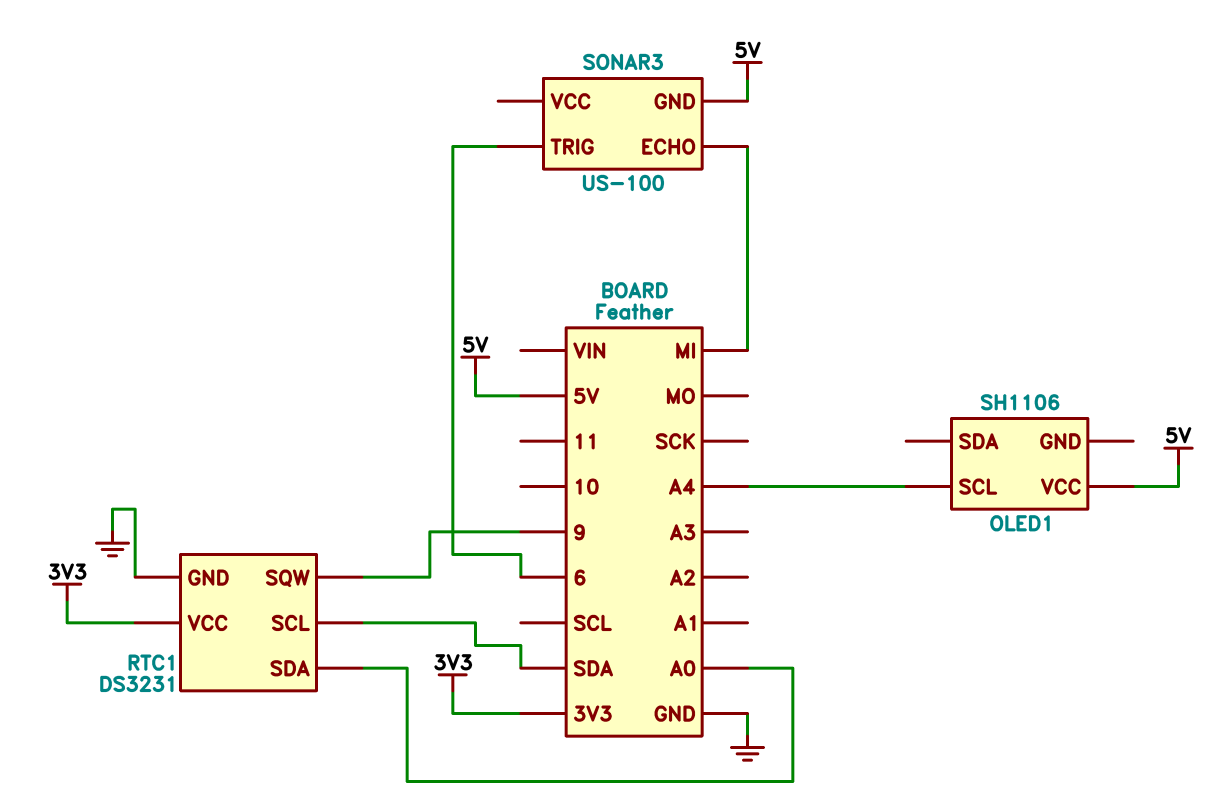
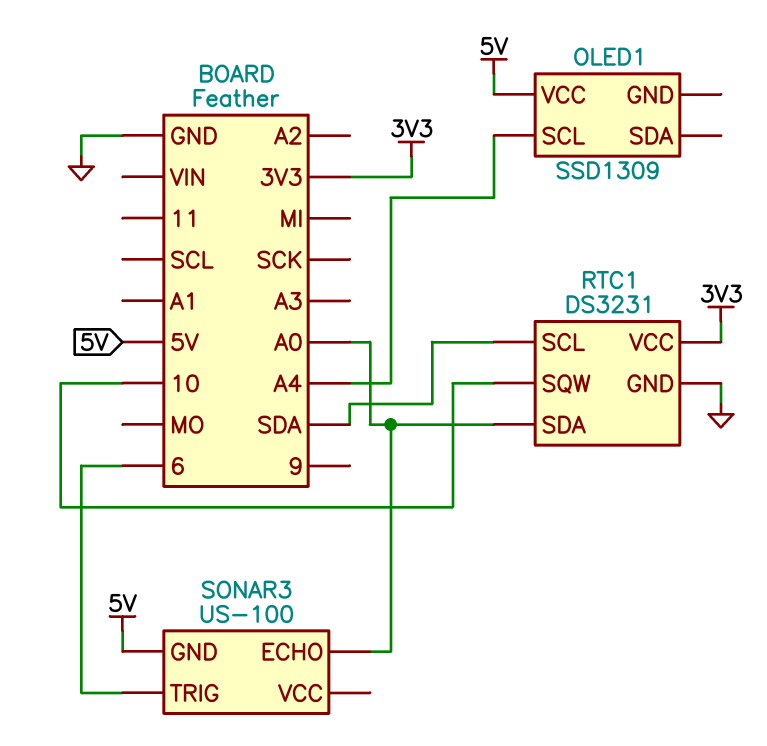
OLED1: SH1106 -> SSD1309
RTC1 pin SQW: 9 -> 10
SONAR3 pin ECHO: MI -> A0

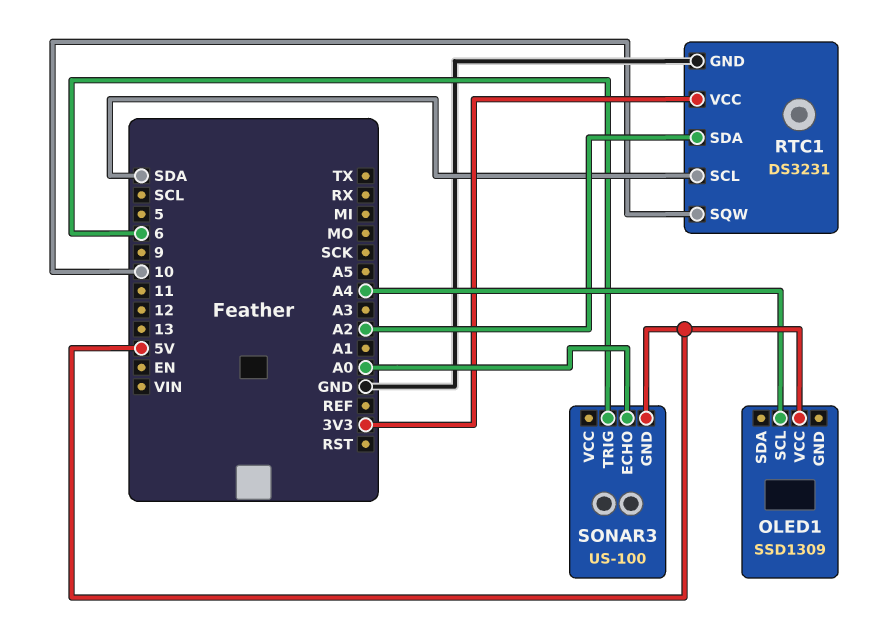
RTC1 pin SDA: A0 -> A2

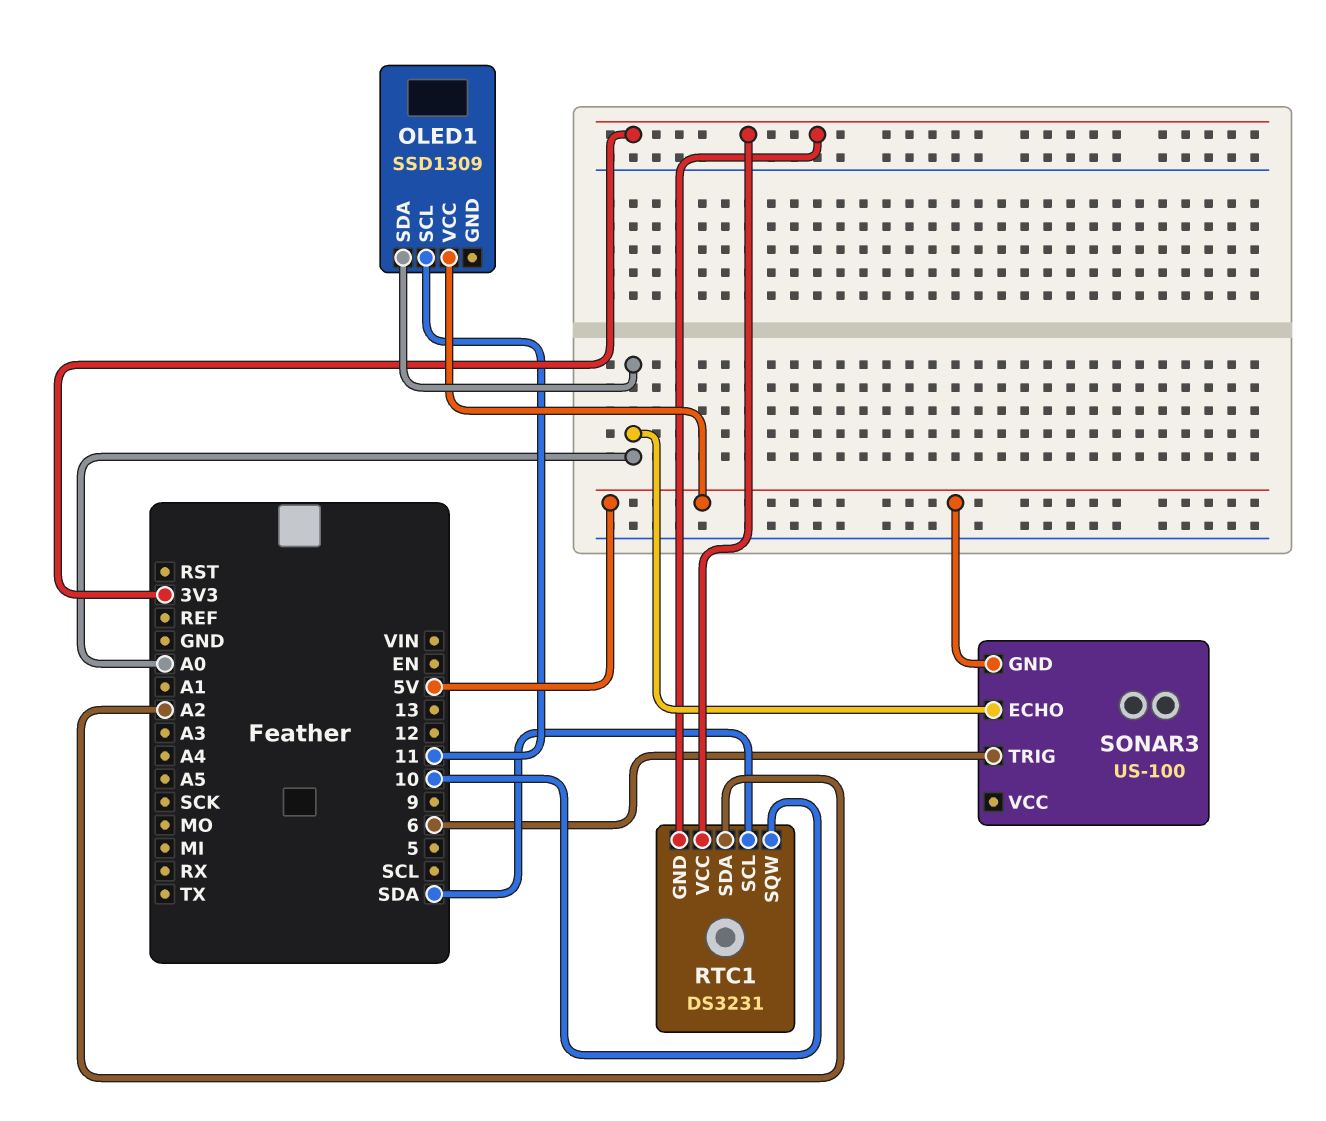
OLED1 pin SCL: A4 -> 11
OLED1 pin SDA: none -> A0
RTC1 pin GND: GND -> 3V3

